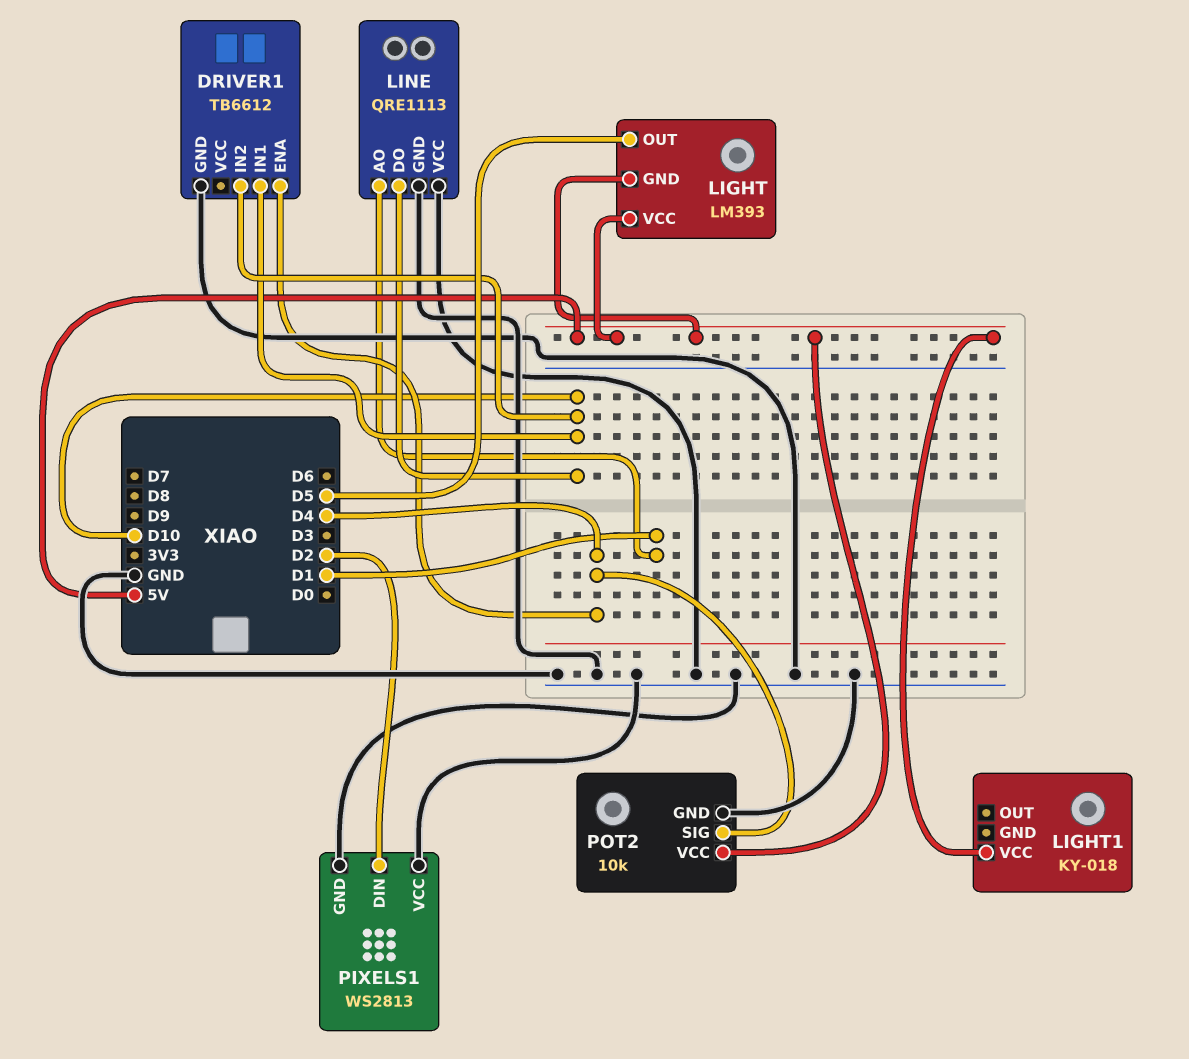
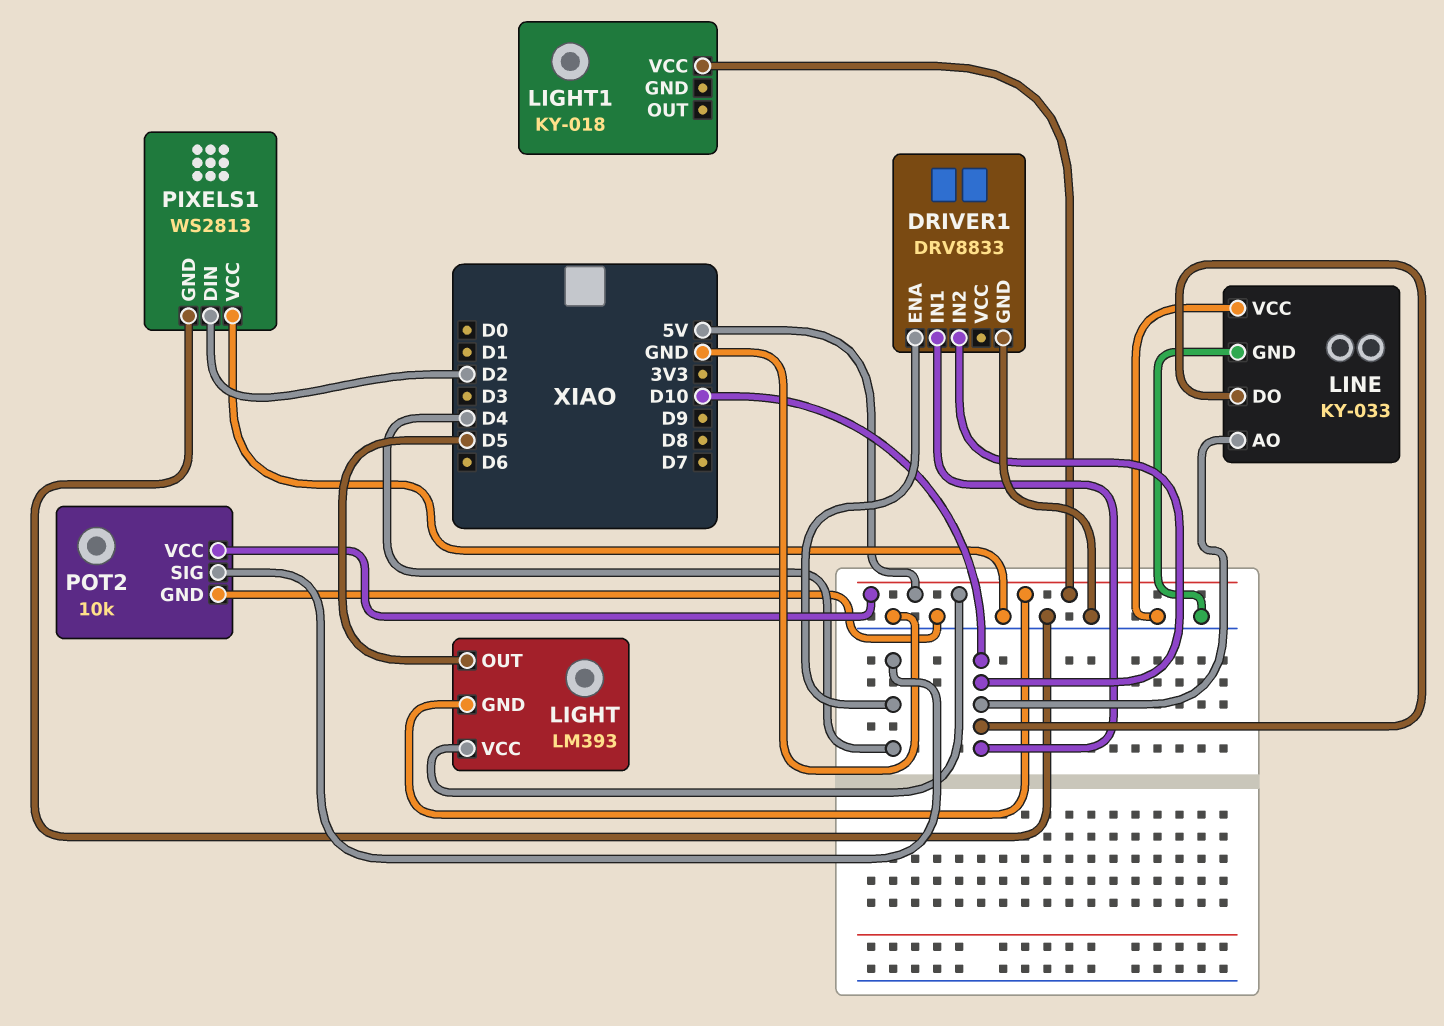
DRIVER1: TB6612 -> DRV8833
LINE: QRE1113 -> KY-033
LINE pin AO: D1 -> D10

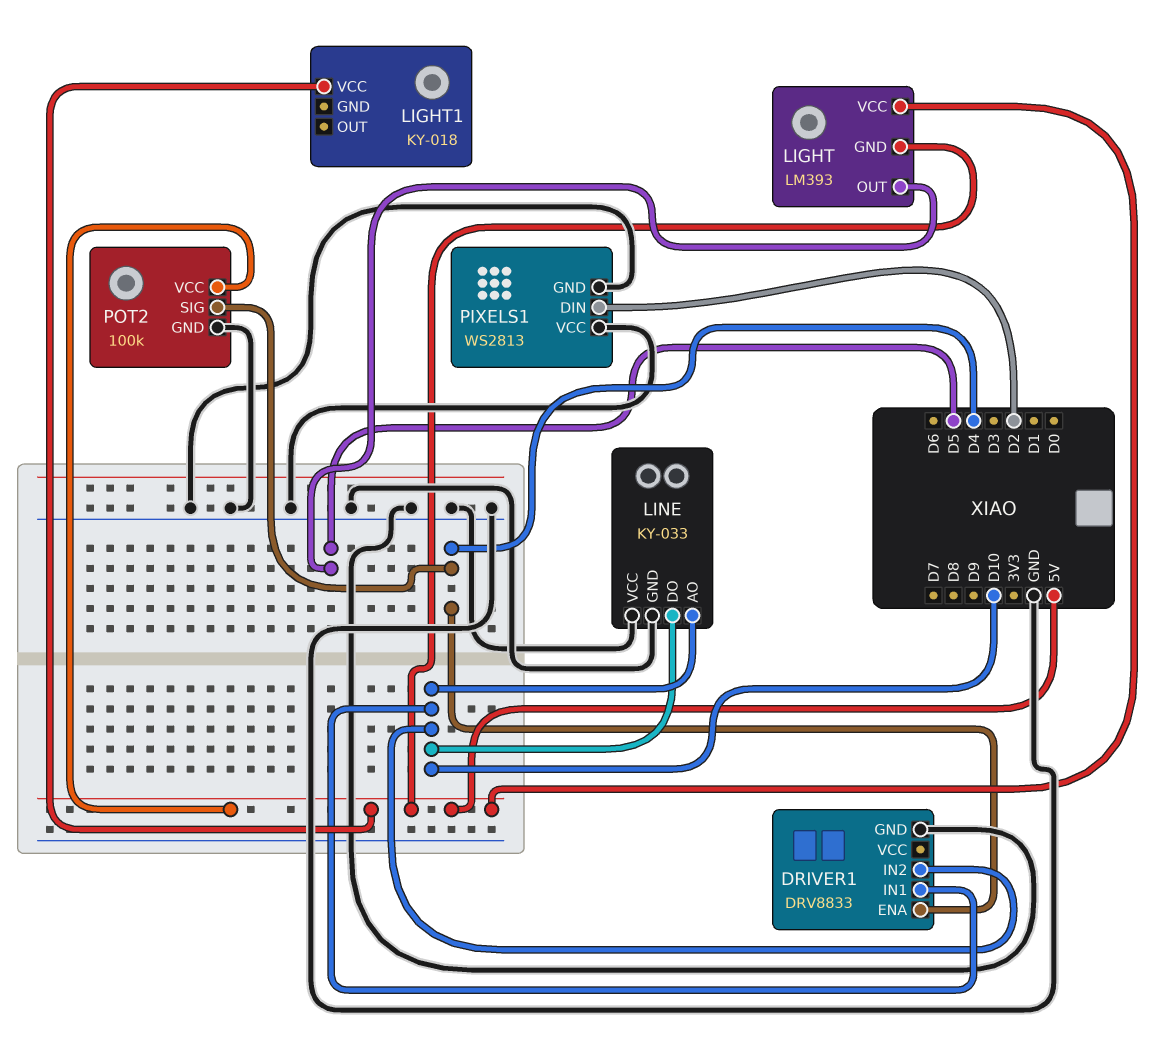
POT2: 10k -> 100k

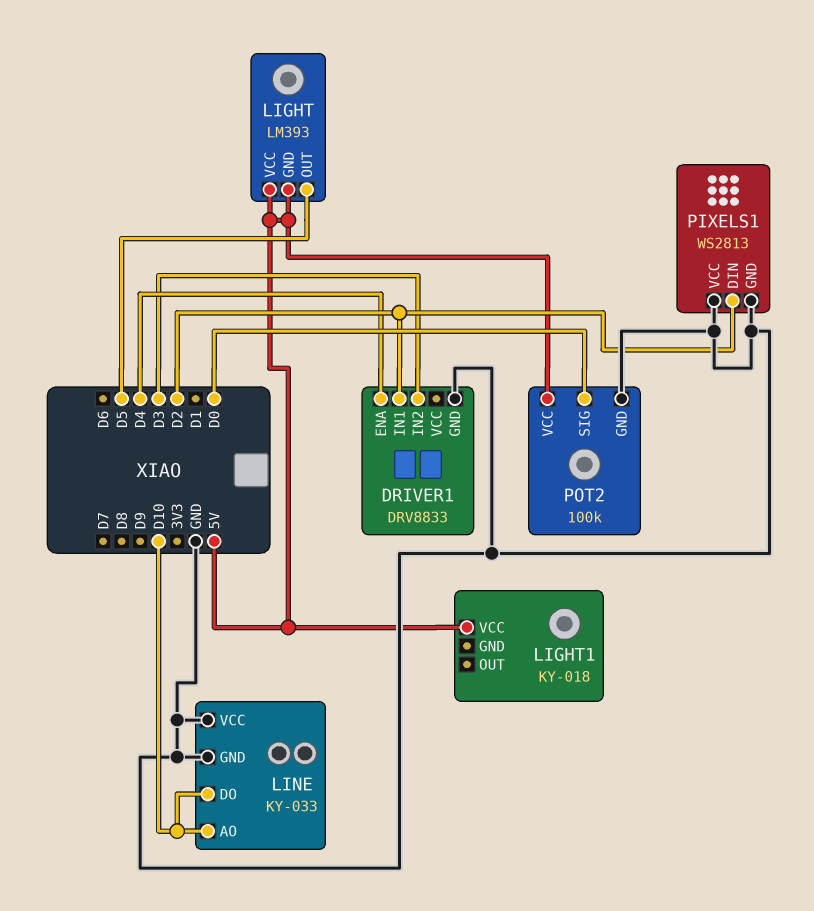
DRIVER1 pin IN1: D10 -> D2
DRIVER1 pin IN2: D10 -> D3
POT2 pin SIG: D4 -> D0

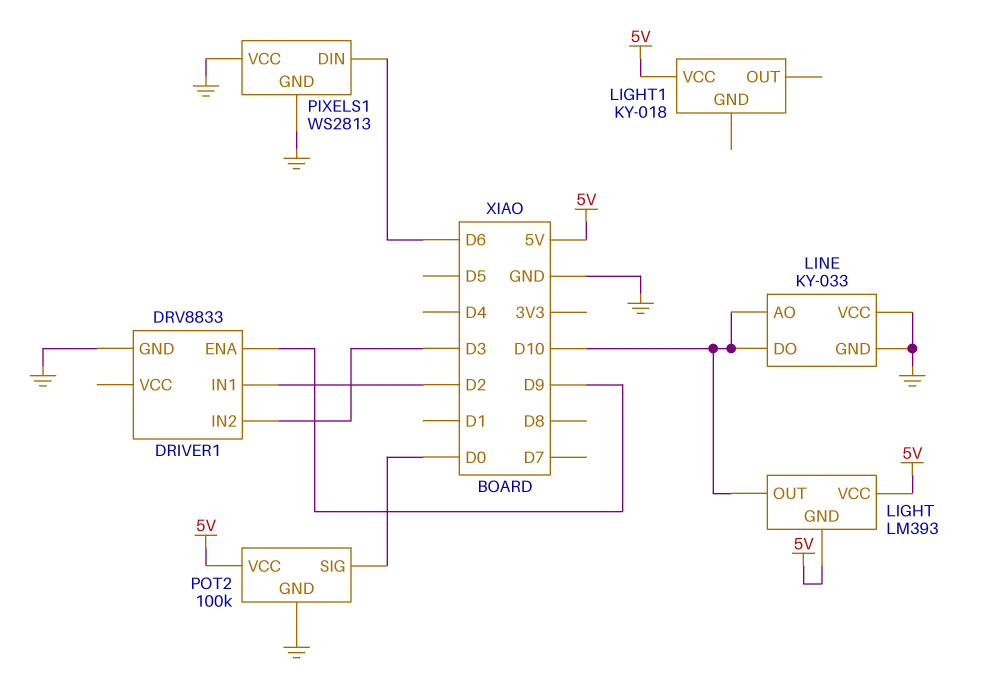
DRIVER1 pin ENA: D4 -> D9
LIGHT pin OUT: D5 -> D10
PIXELS1 pin DIN: D2 -> D6

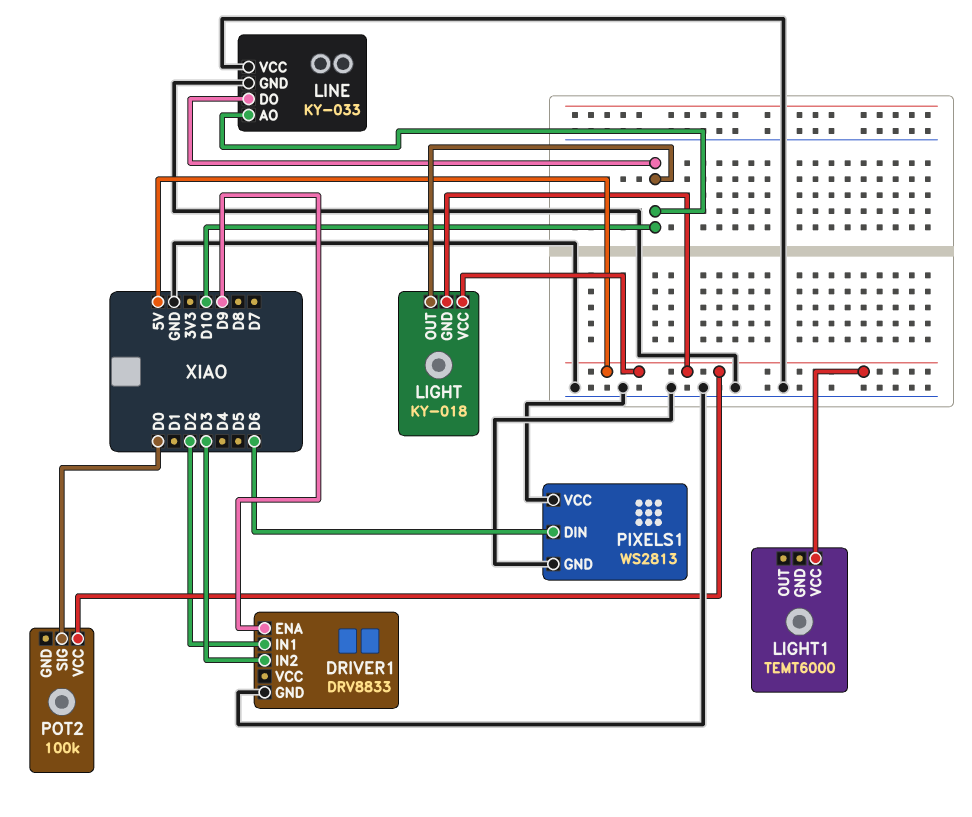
LIGHT: LM393 -> KY-018
LIGHT1: KY-018 -> TEMT6000
POT2 pin GND: GND -> none

